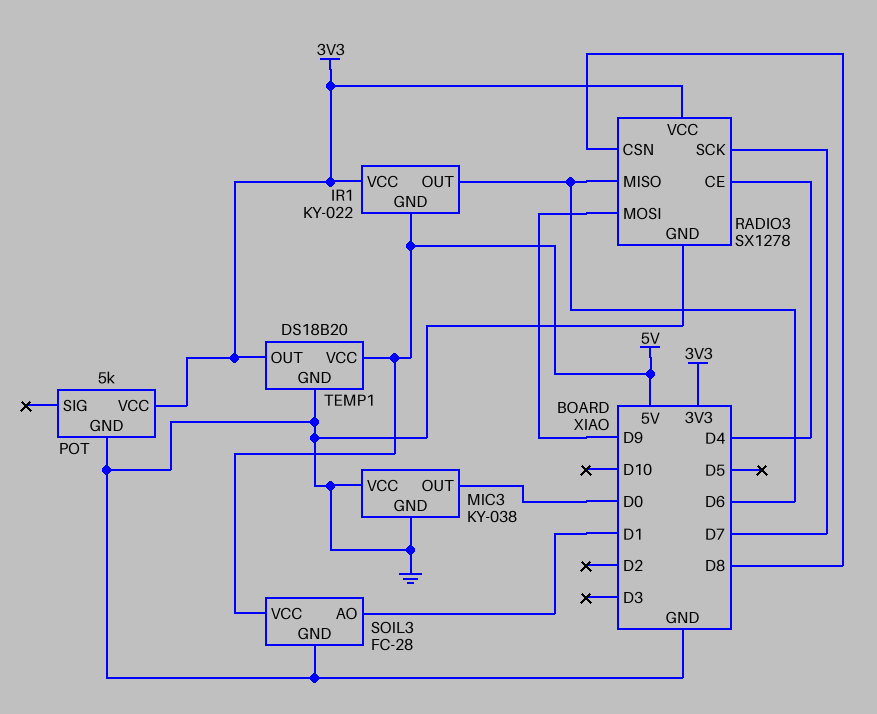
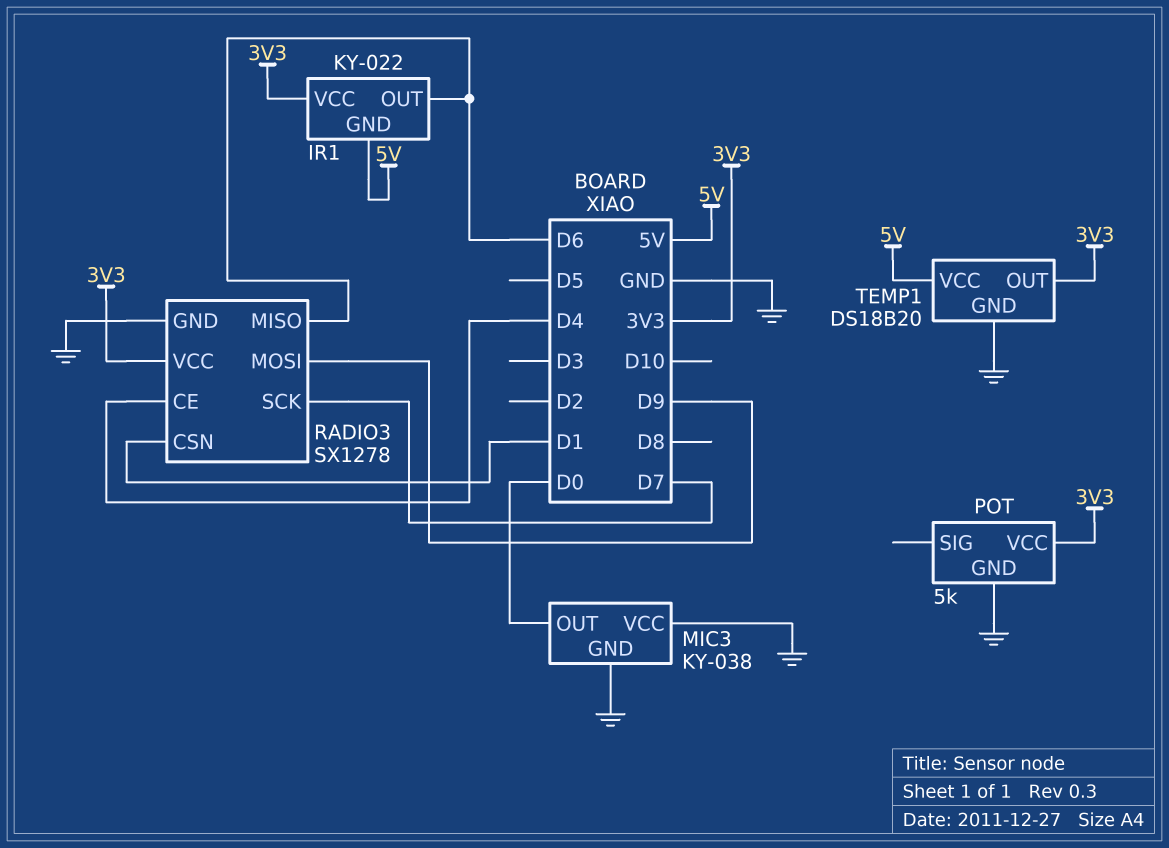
RADIO3 pin CSN: D8 -> D1
SOIL3: FC-28 -> none
SOIL3 pin AO: D1 -> none
SOIL3 pin GND: GND -> none
SOIL3 pin VCC: 5V -> none

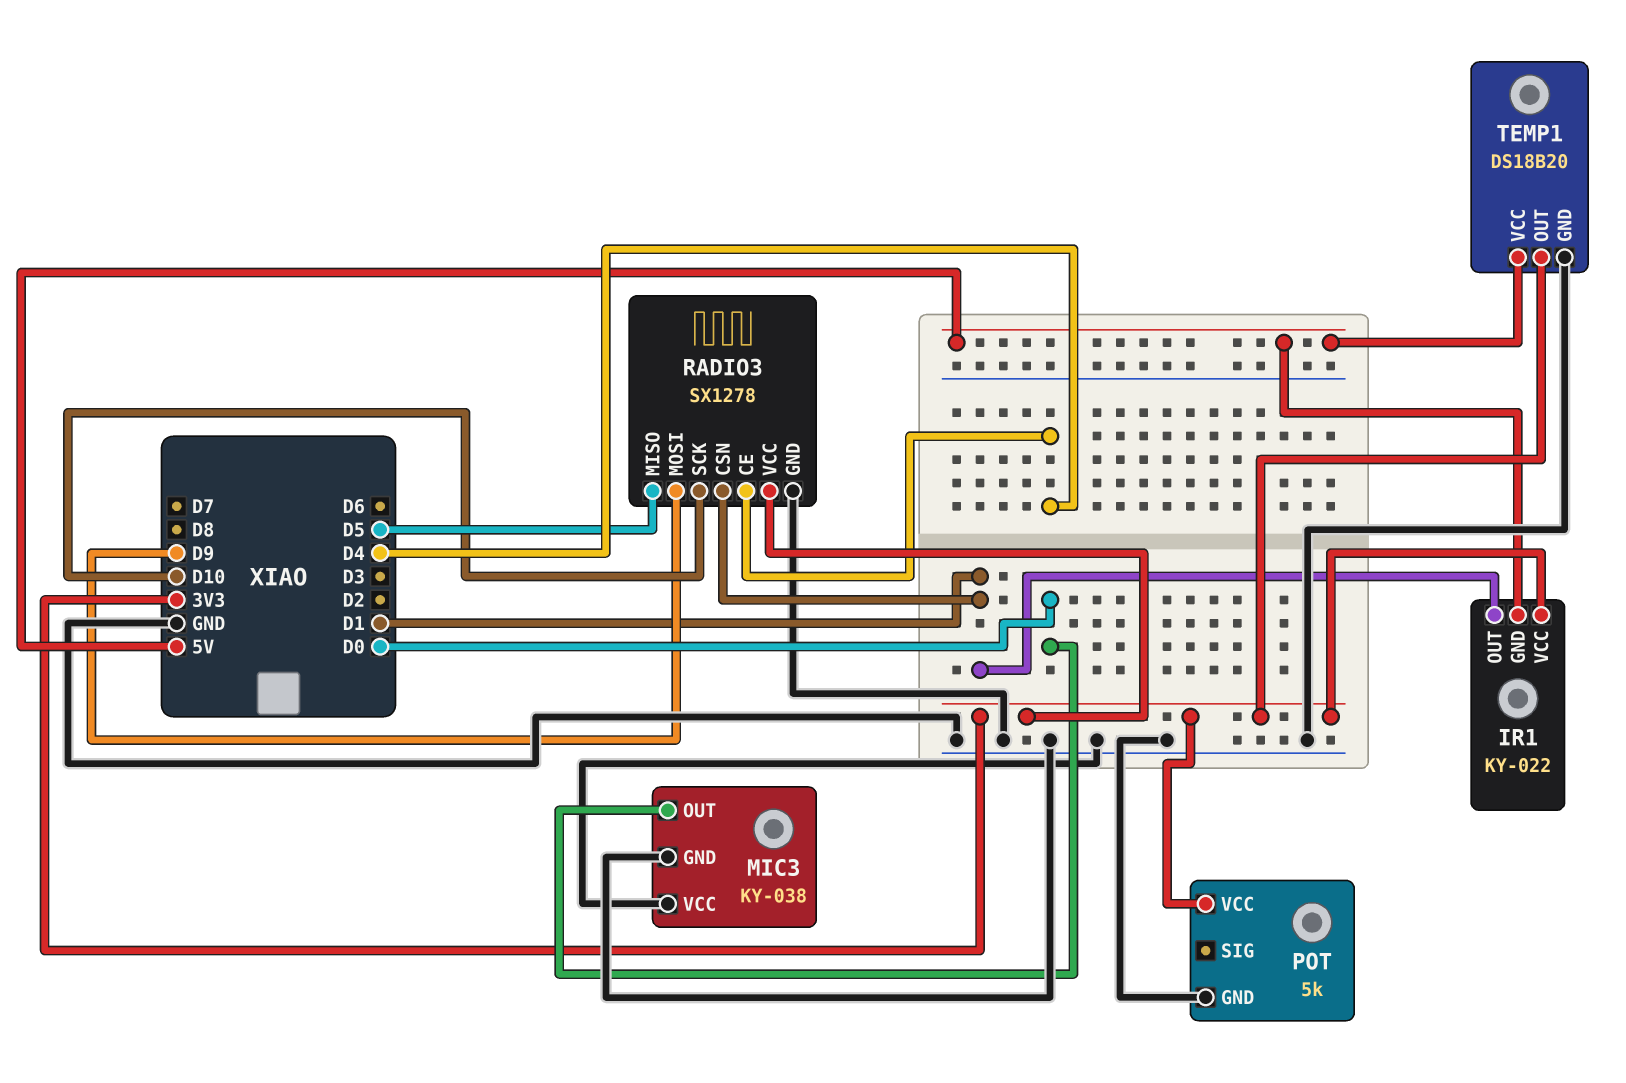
IR1 pin OUT: D6 -> D1
RADIO3 pin MISO: D6 -> D5
RADIO3 pin SCK: D7 -> D10

